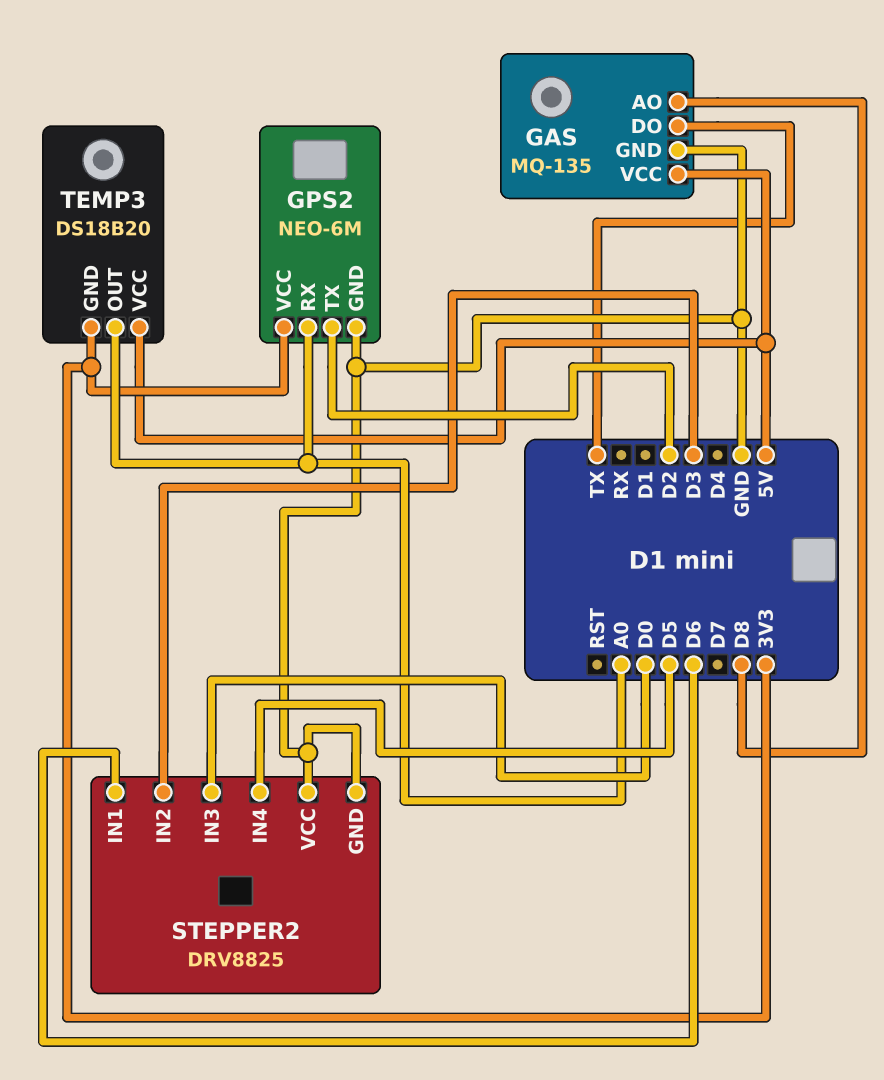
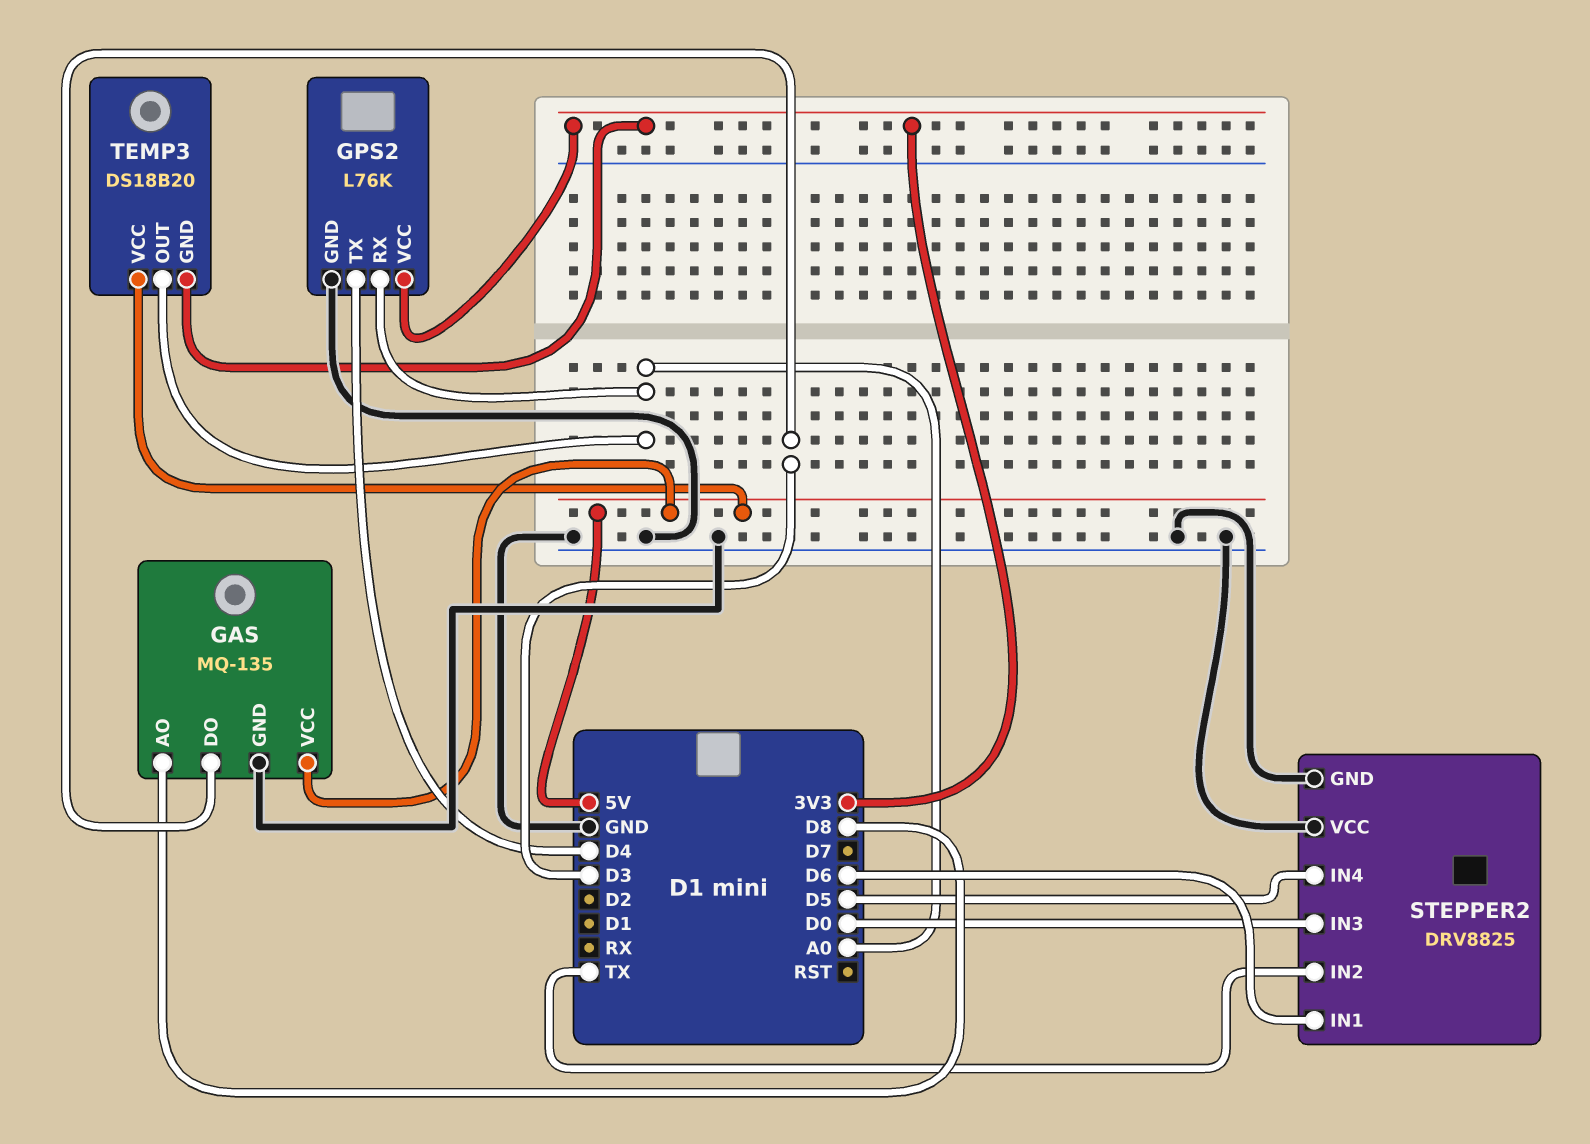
GAS pin DO: TX -> D3
GPS2: NEO-6M -> L76K
GPS2 pin TX: D2 -> D4
STEPPER2 pin IN2: D3 -> TX

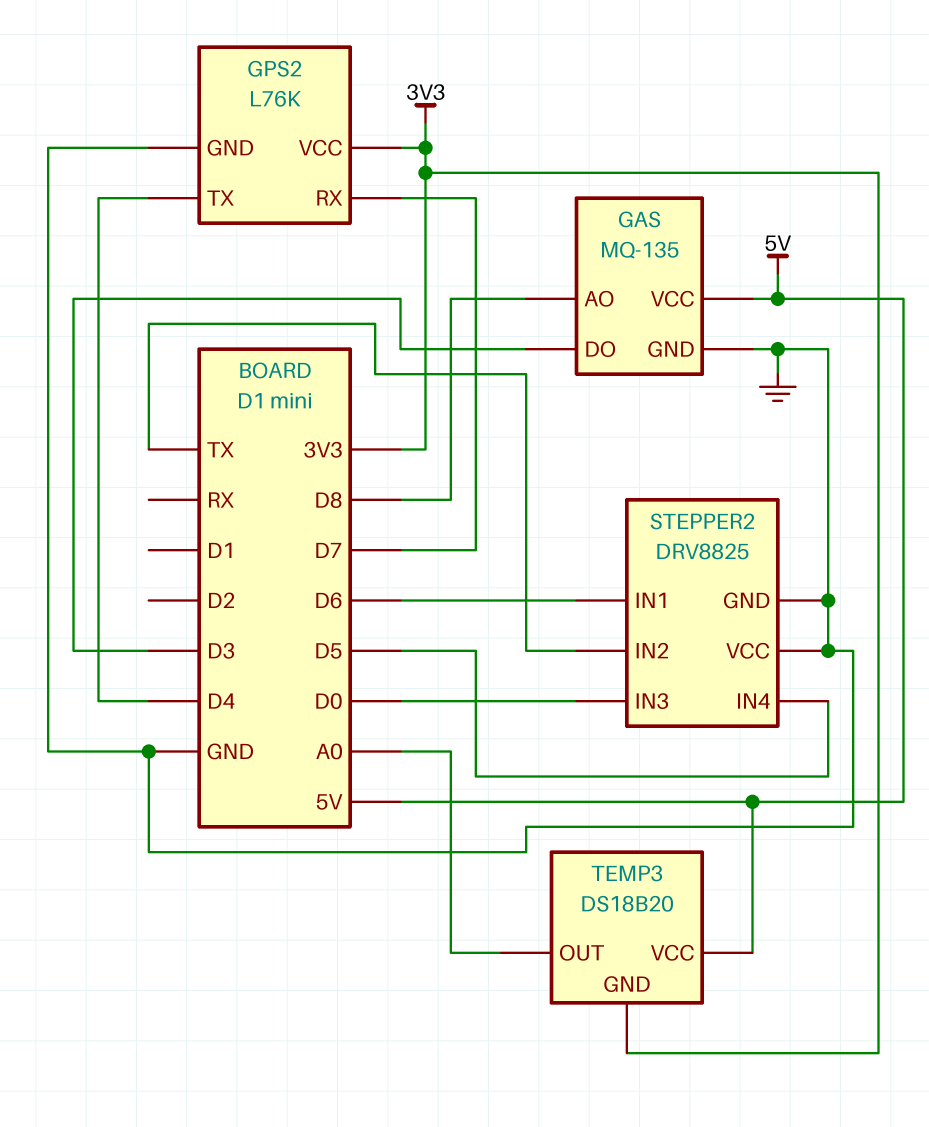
GPS2 pin RX: A0 -> D7

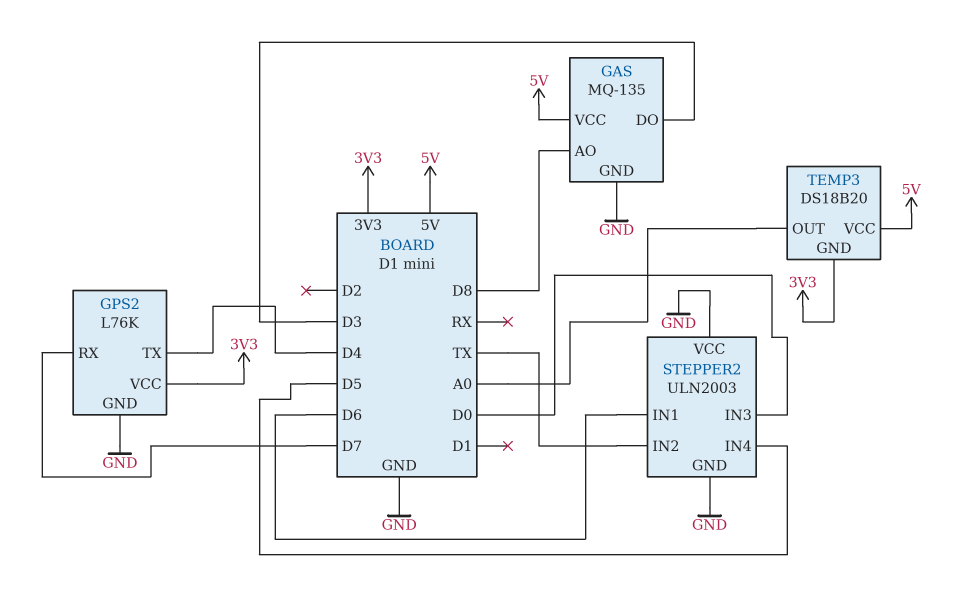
STEPPER2: DRV8825 -> ULN2003

